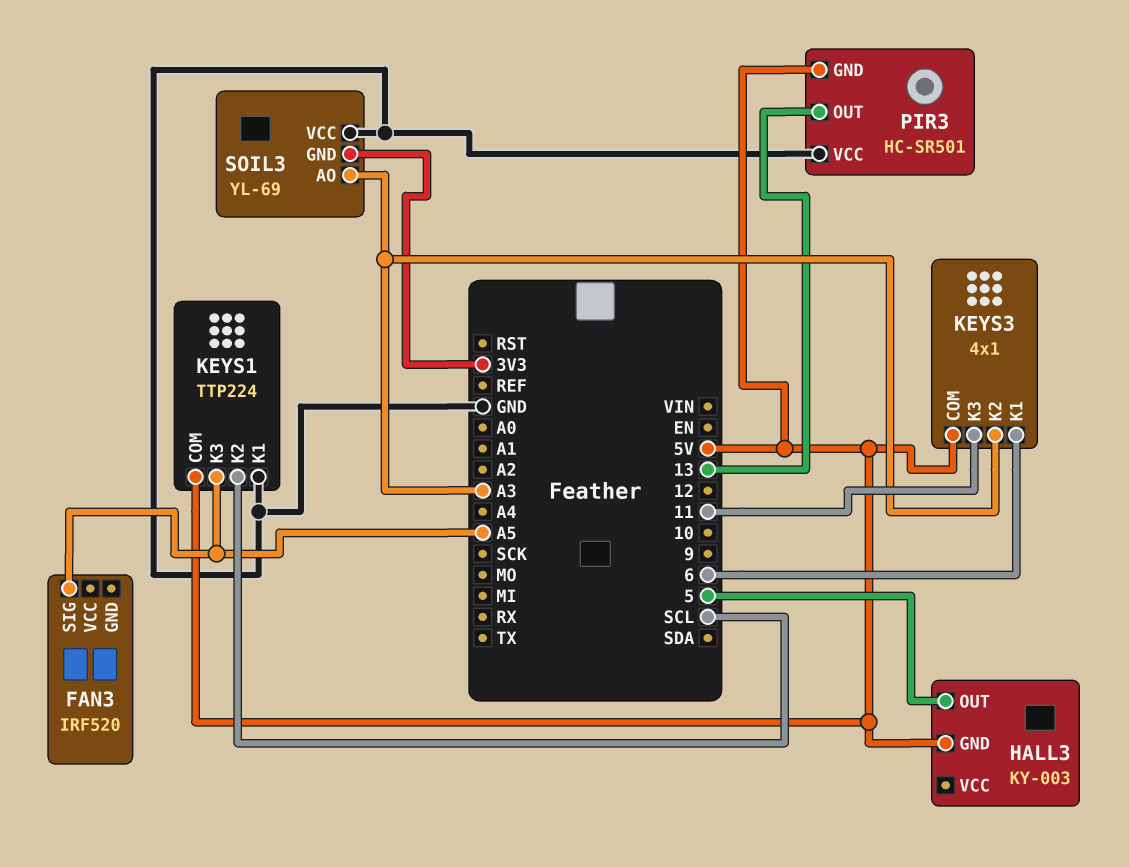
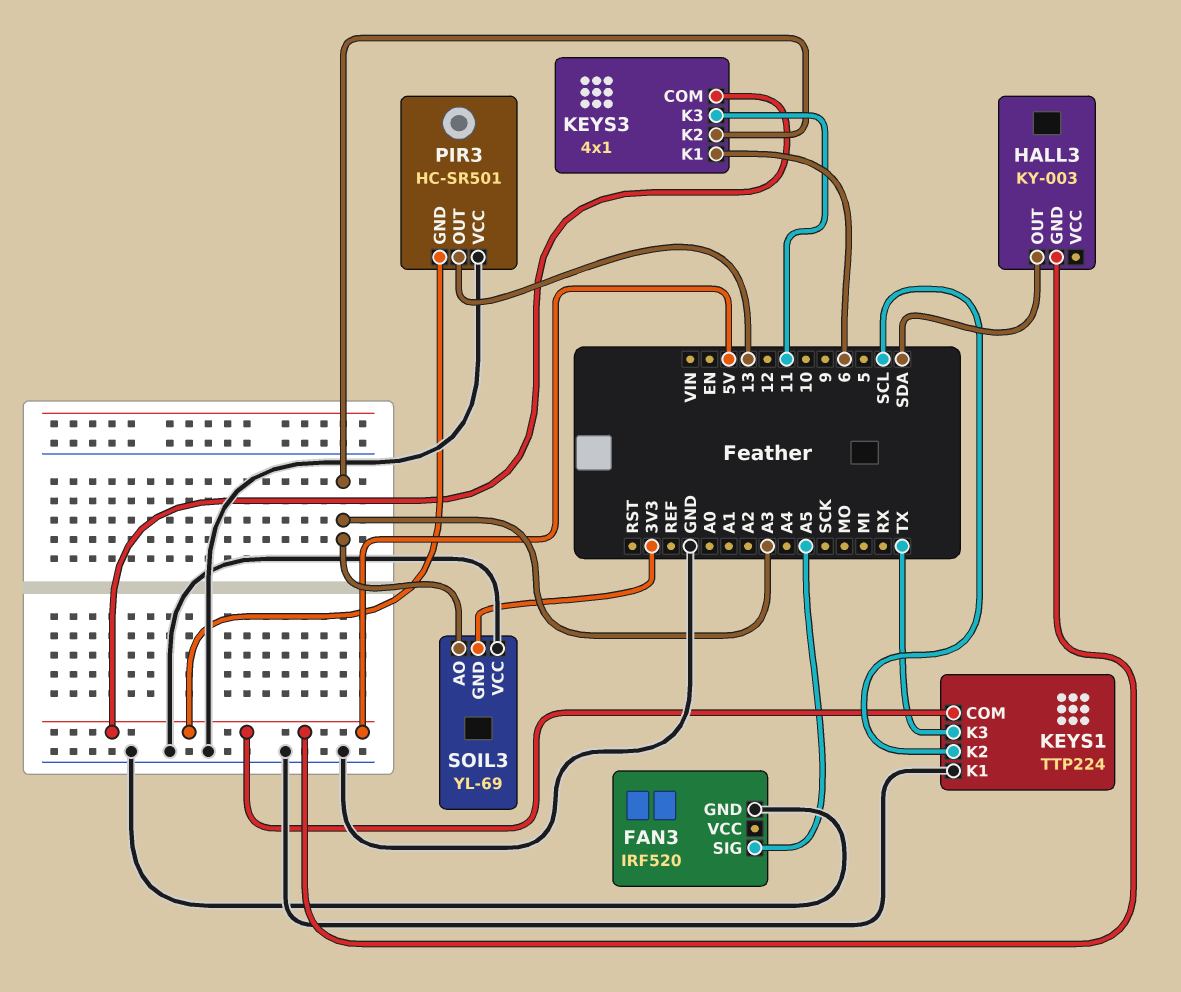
FAN3 pin GND: none -> GND
HALL3 pin OUT: 5 -> SDA
KEYS1 pin K3: A5 -> TX

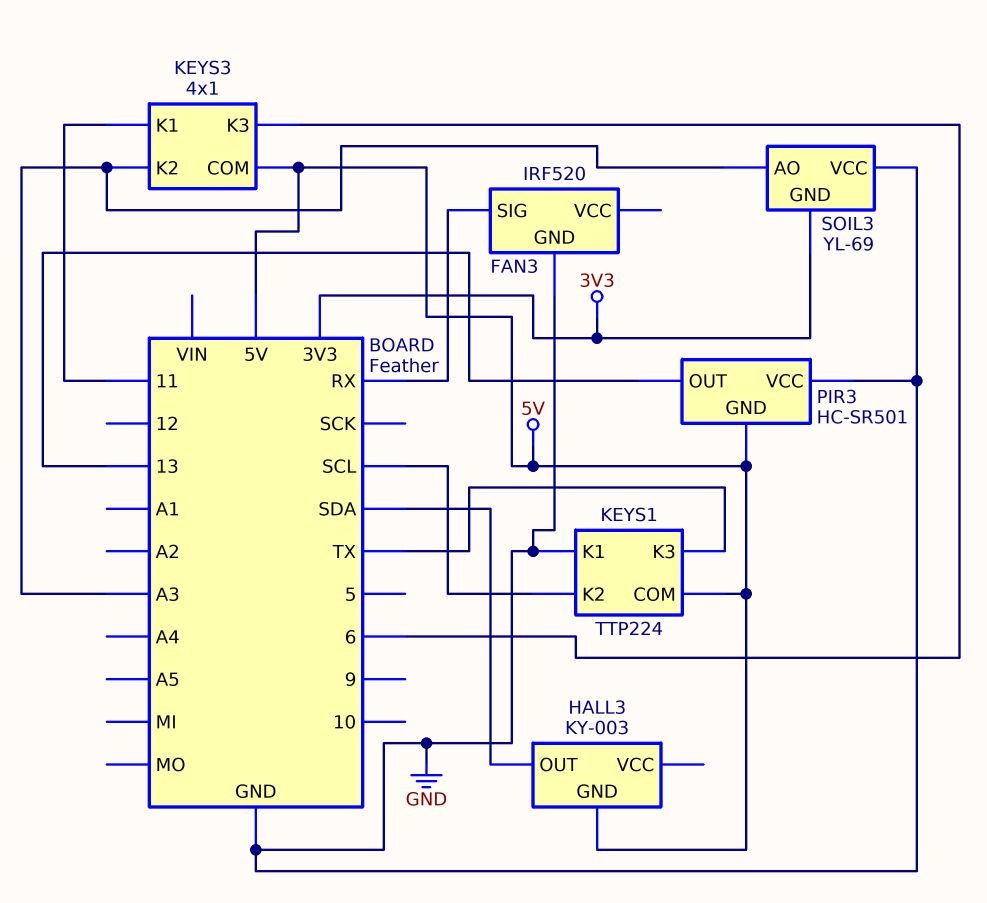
FAN3 pin SIG: A5 -> RX
KEYS3 pin K1: 6 -> 11
KEYS3 pin K3: 11 -> 6

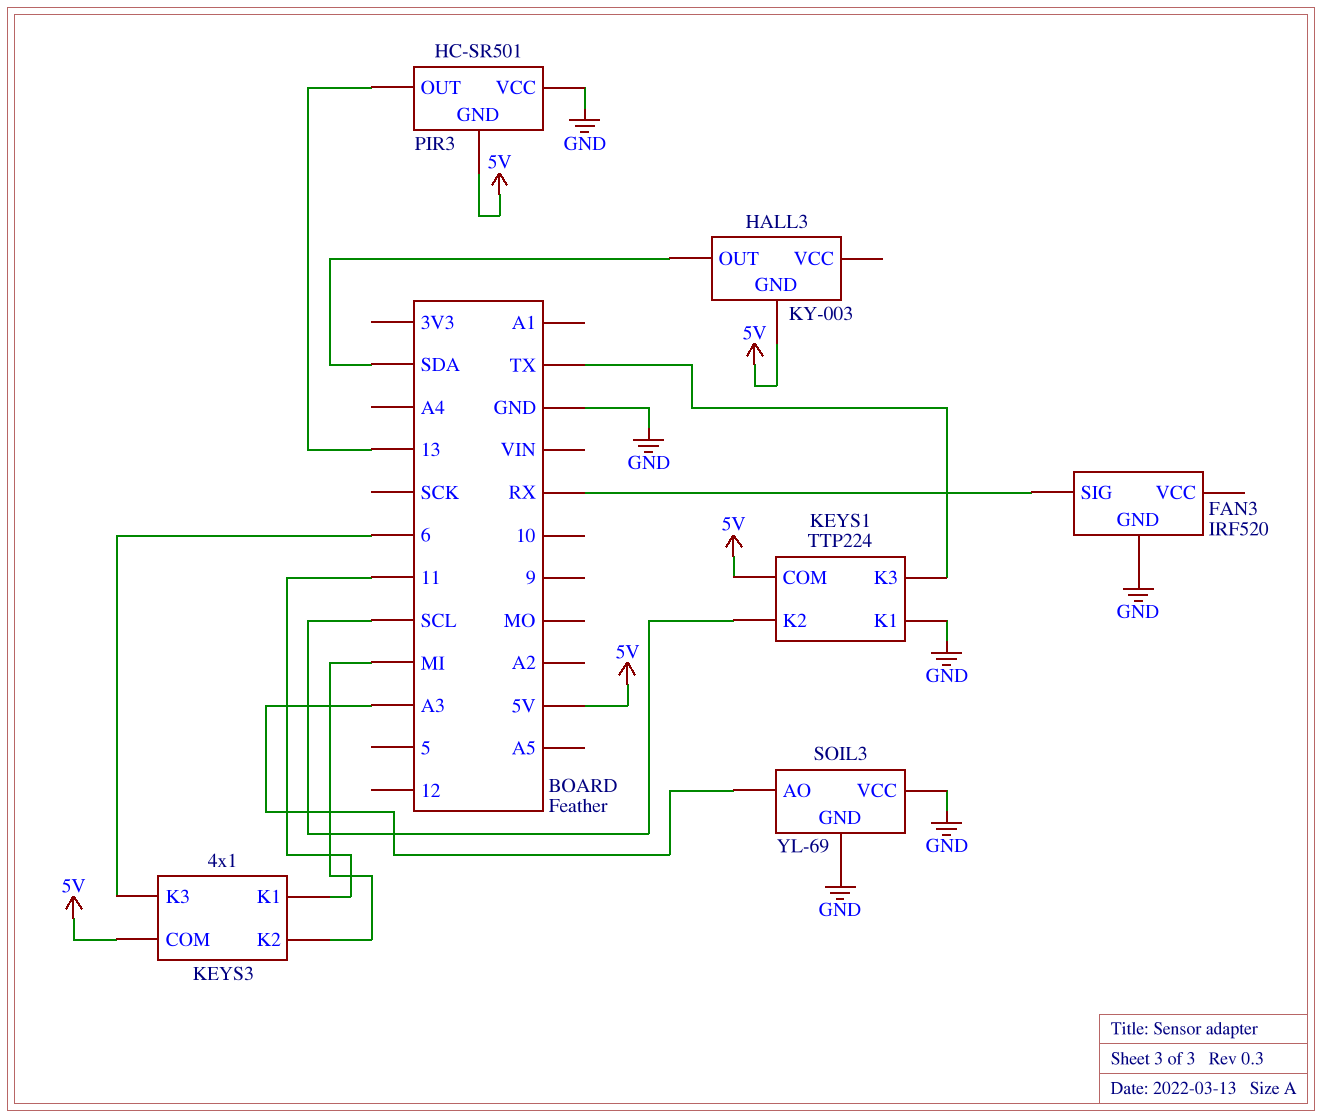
KEYS3 pin K2: A3 -> MI
SOIL3 pin GND: 3V3 -> GND

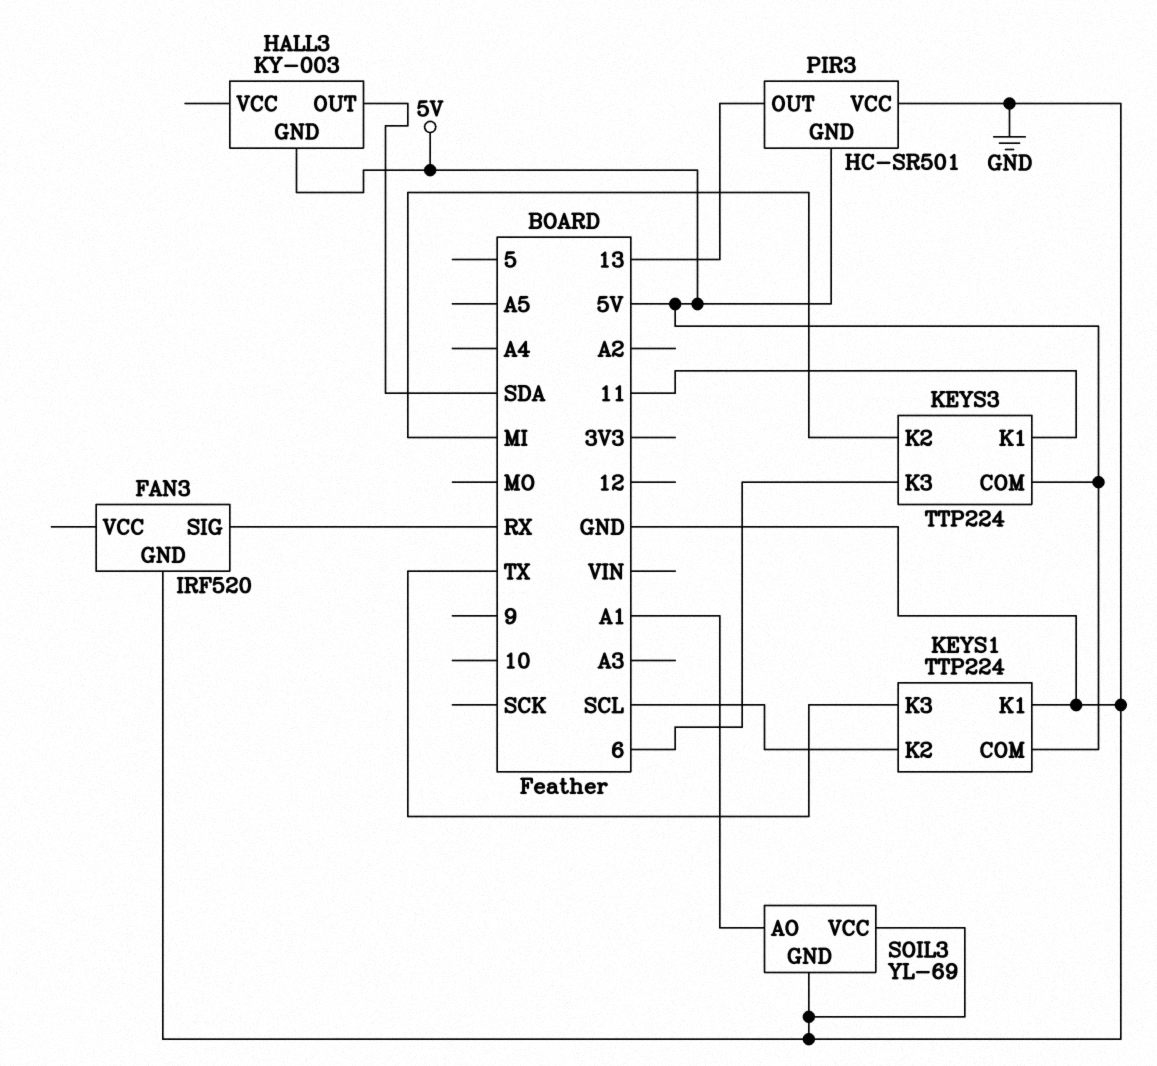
KEYS3: 4x1 -> TTP224
SOIL3 pin AO: A3 -> A1

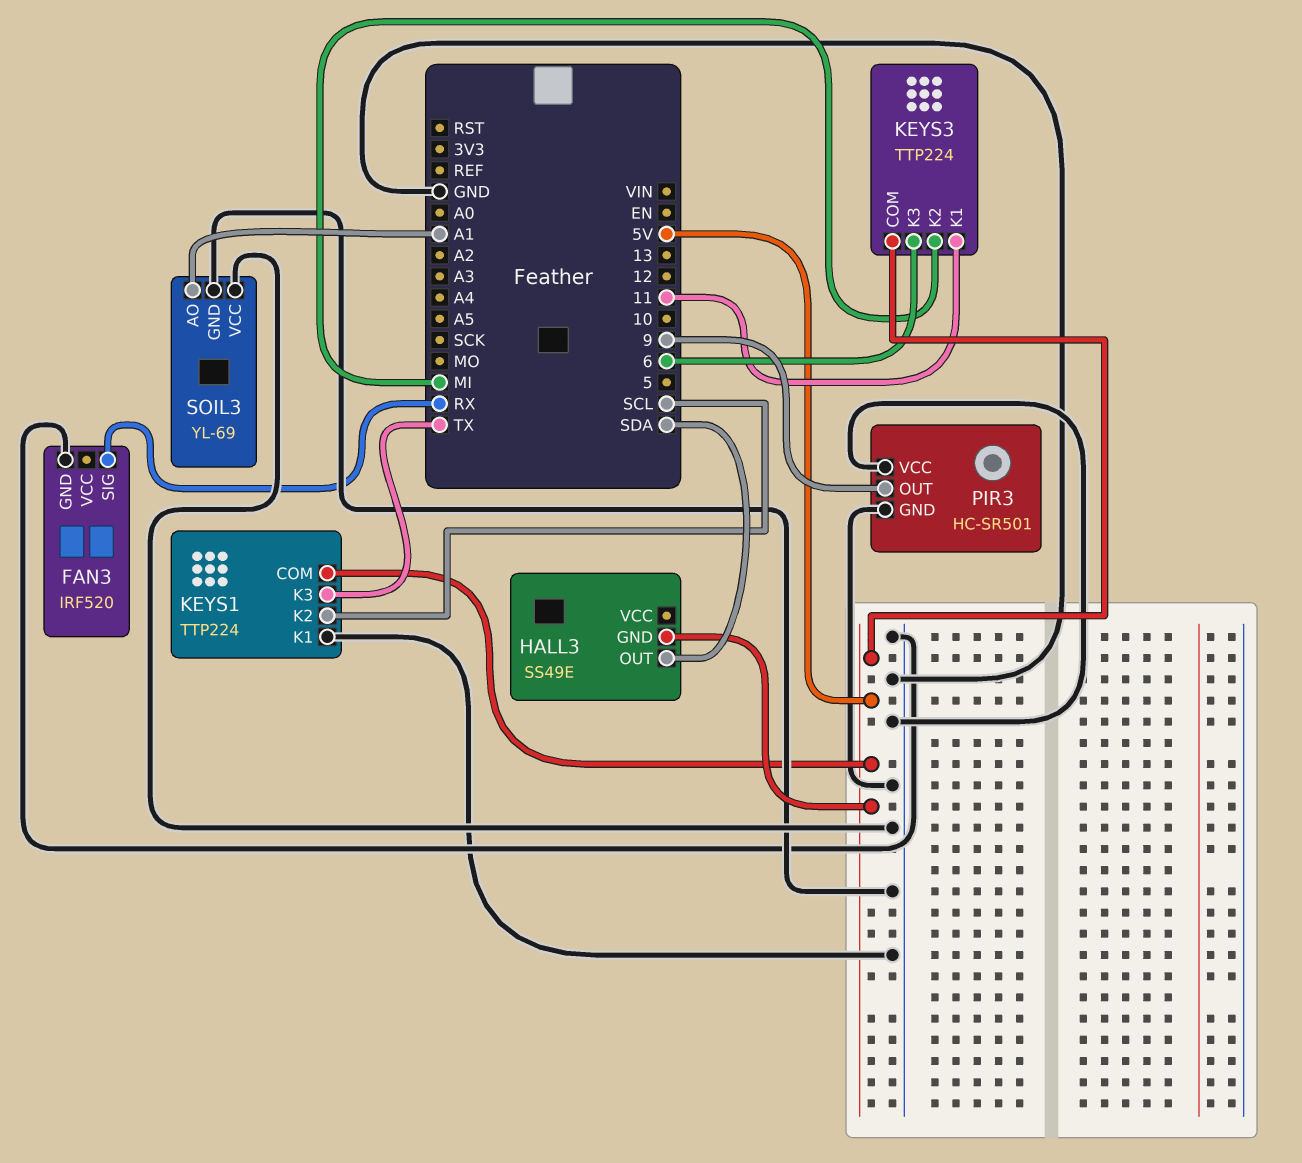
HALL3: KY-003 -> SS49E
PIR3 pin GND: 5V -> GND
PIR3 pin OUT: 13 -> 9

